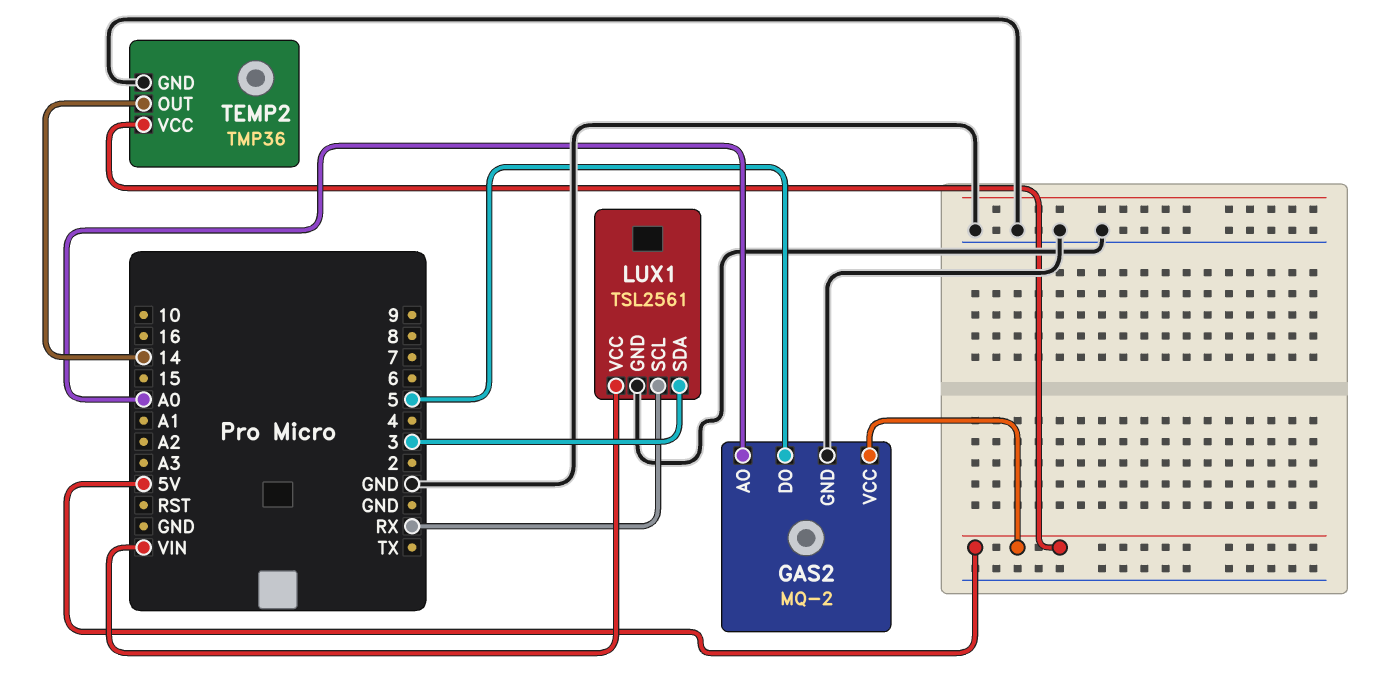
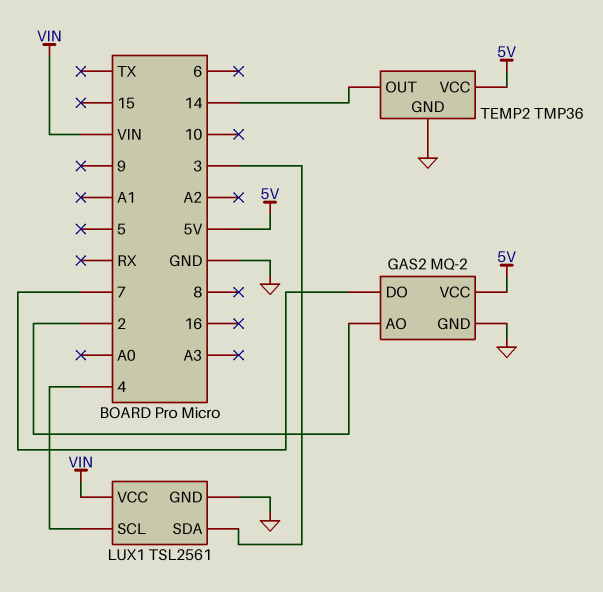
GAS2 pin AO: A0 -> 2
GAS2 pin DO: 5 -> 7
LUX1 pin SCL: RX -> 4

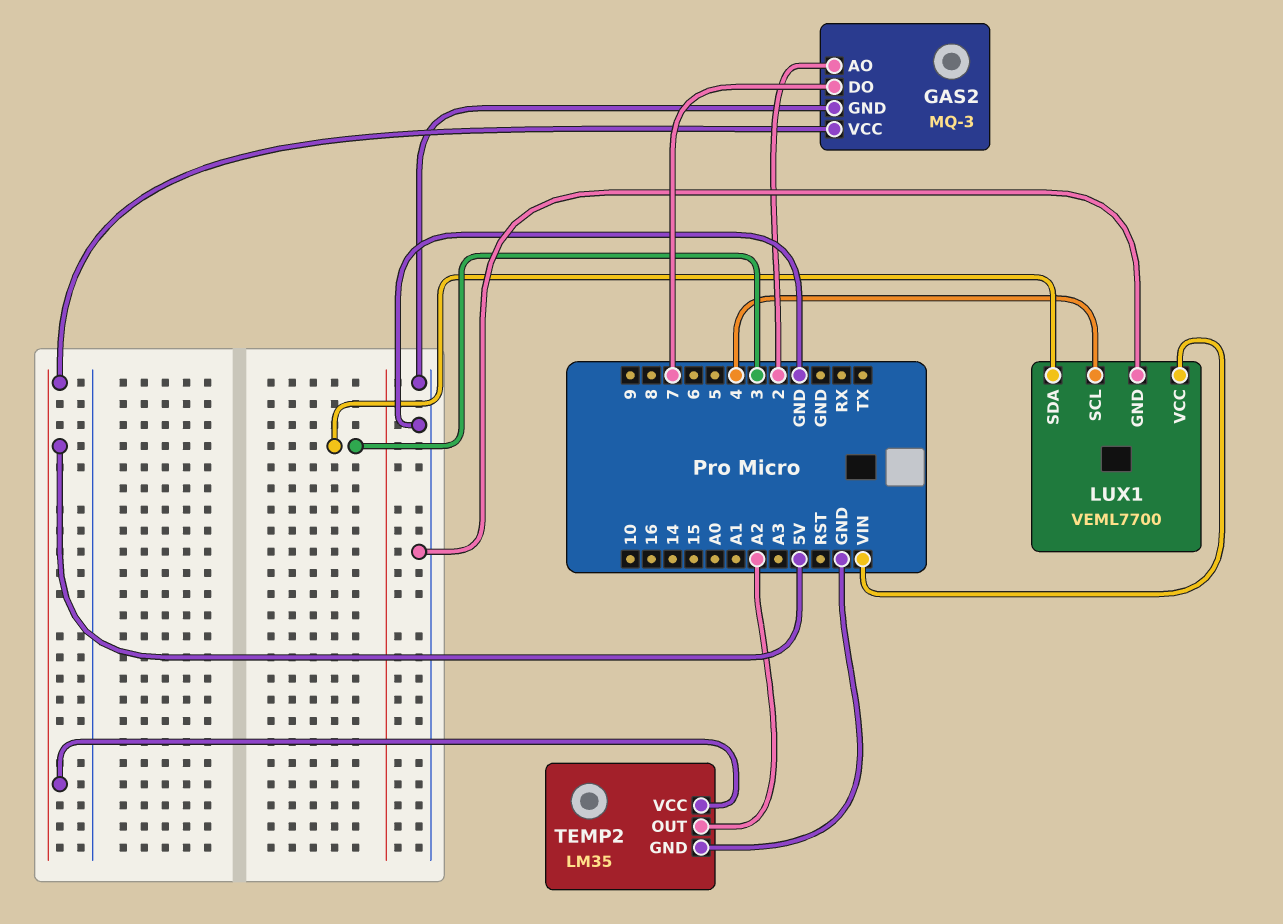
GAS2: MQ-2 -> MQ-3
LUX1: TSL2561 -> VEML7700
TEMP2: TMP36 -> LM35
TEMP2 pin OUT: 14 -> A2

